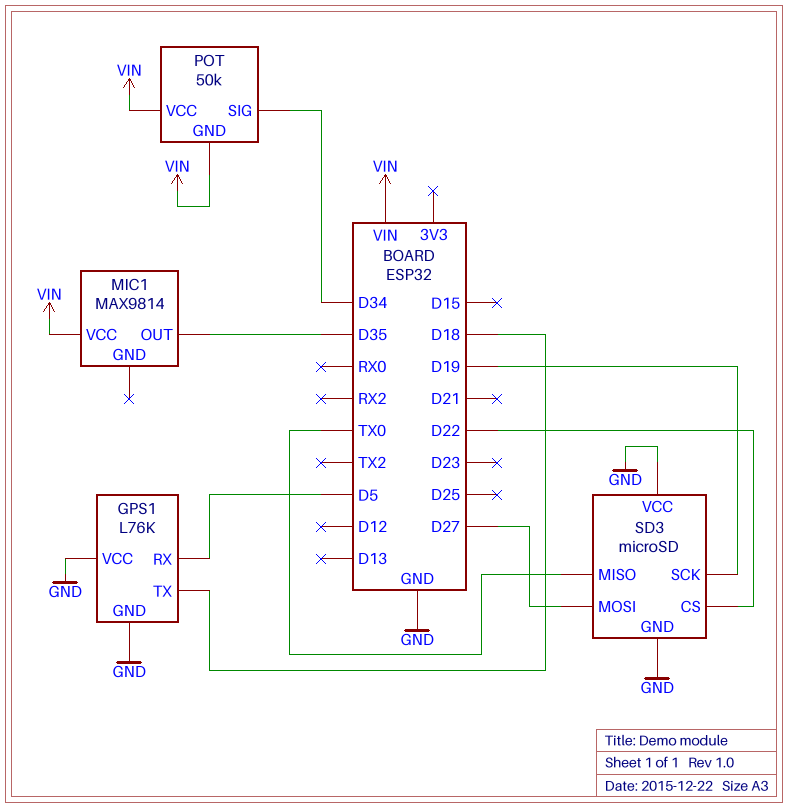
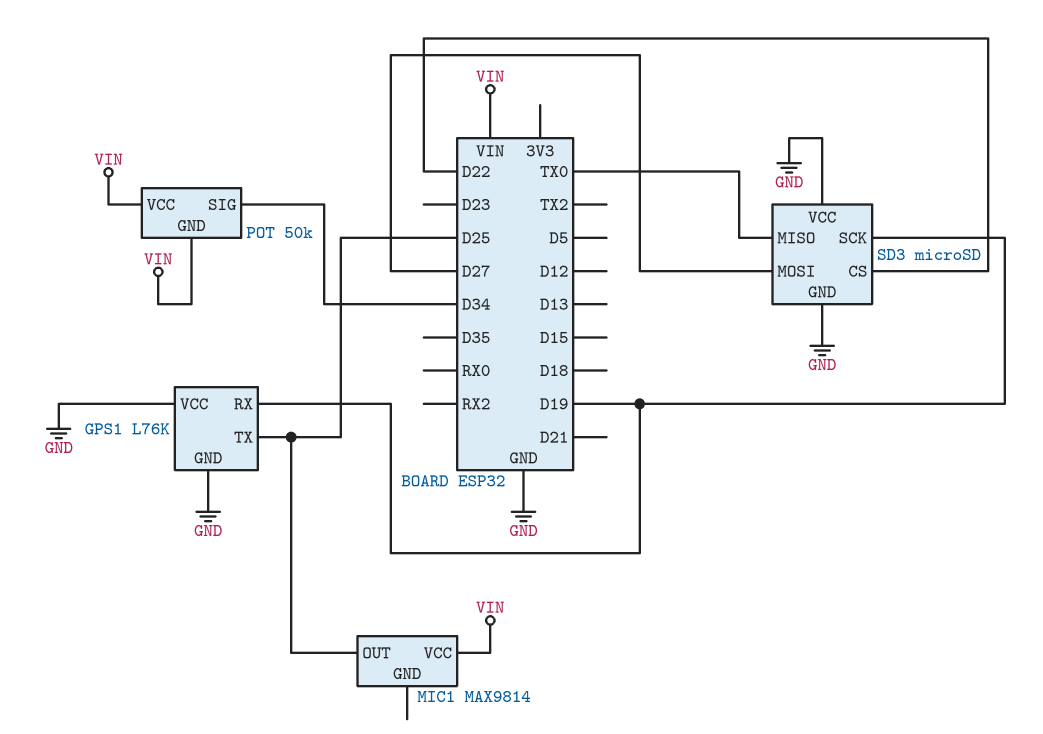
GPS1 pin RX: D5 -> D19
GPS1 pin TX: D18 -> D25
MIC1 pin OUT: D35 -> D25

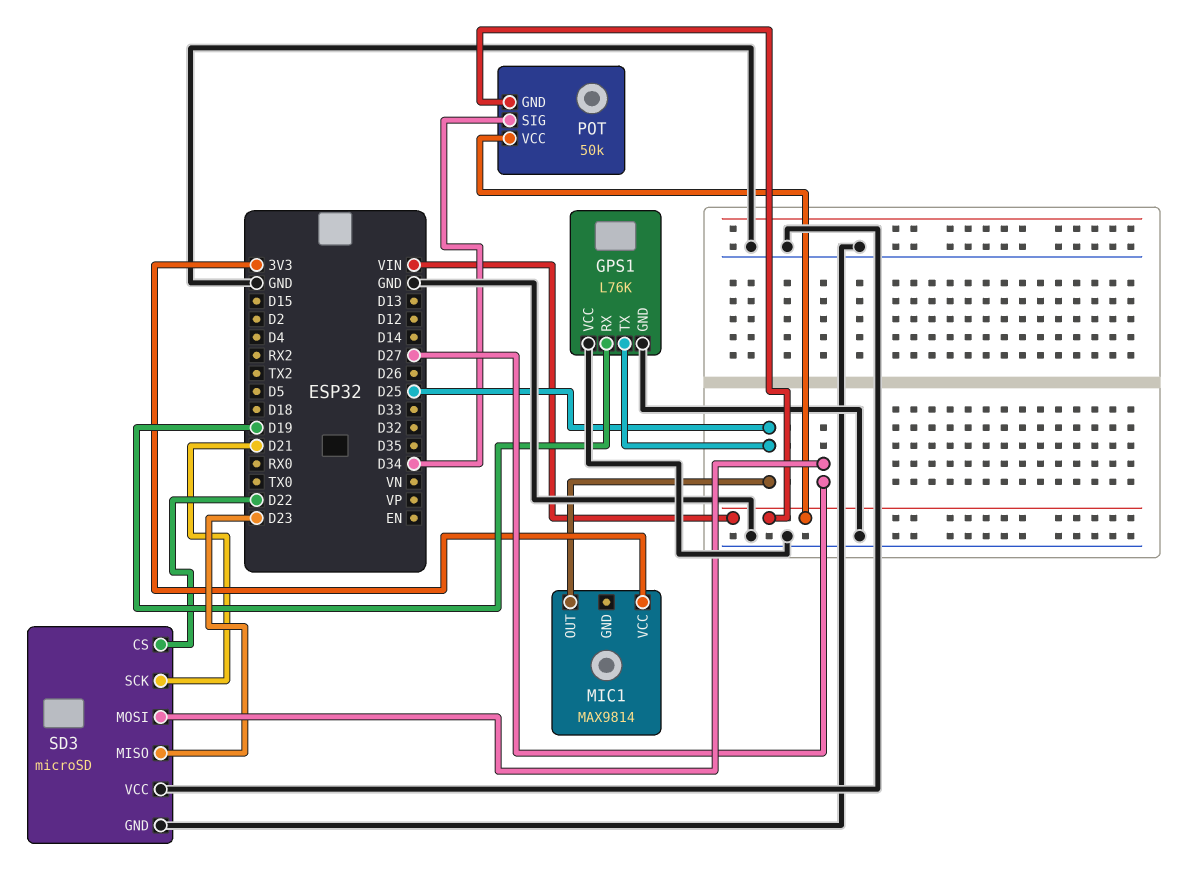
MIC1 pin VCC: VIN -> 3V3
SD3 pin MISO: TX0 -> D23
SD3 pin SCK: D19 -> D21

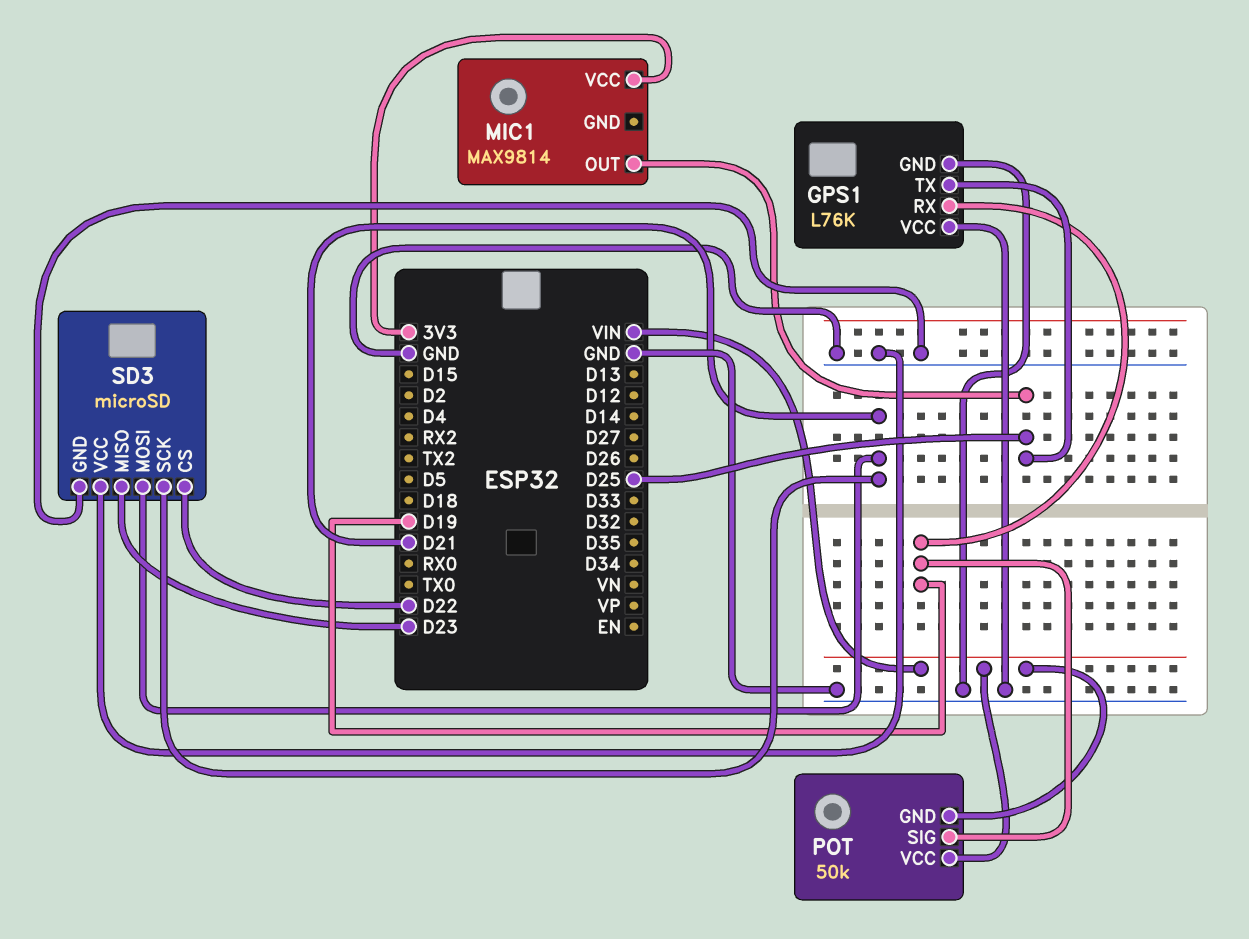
POT pin SIG: D34 -> D19
SD3 pin MOSI: D27 -> D21

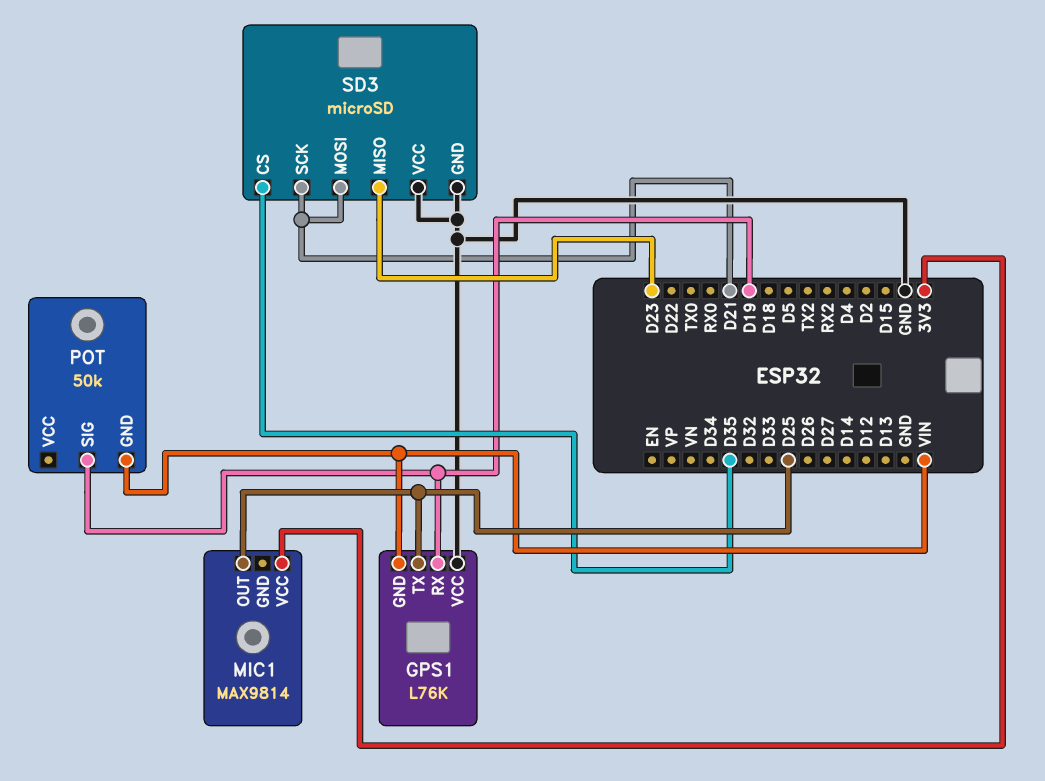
GPS1 pin GND: GND -> VIN
POT pin VCC: VIN -> none
SD3 pin CS: D22 -> D35

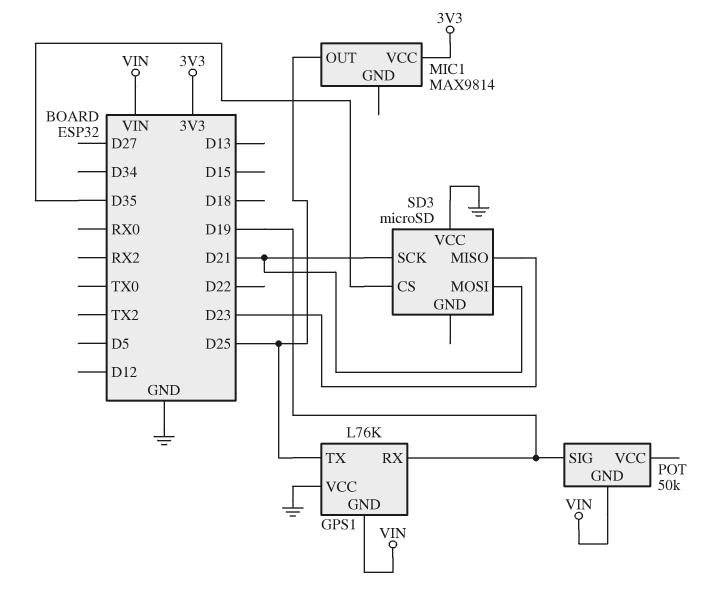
SD3 pin GND: GND -> none

